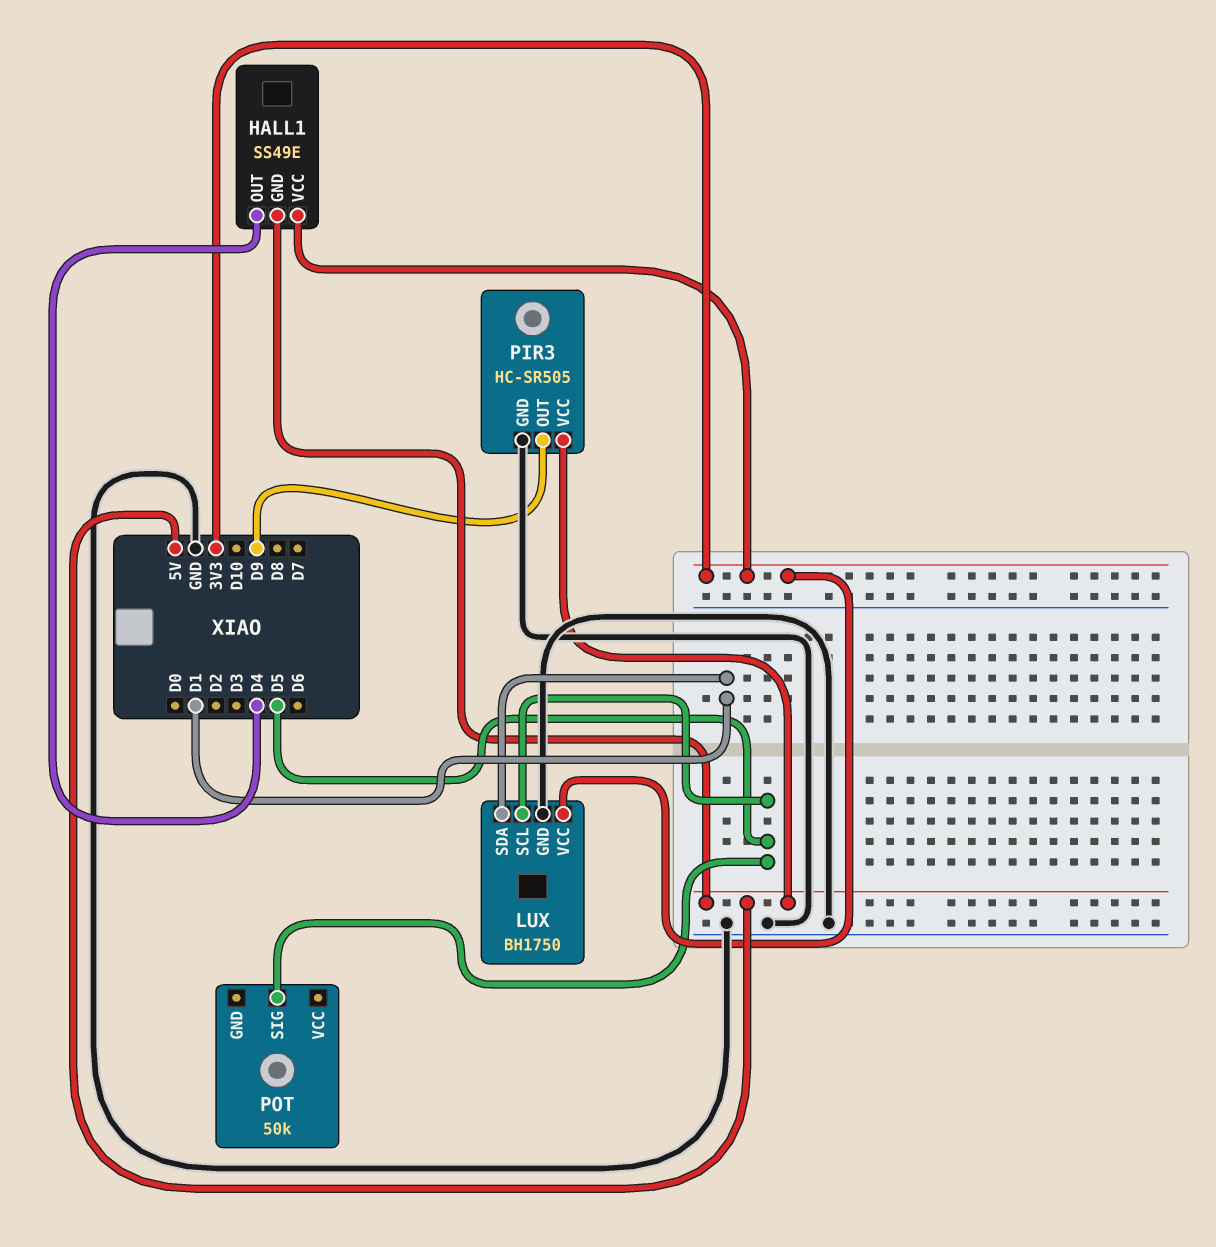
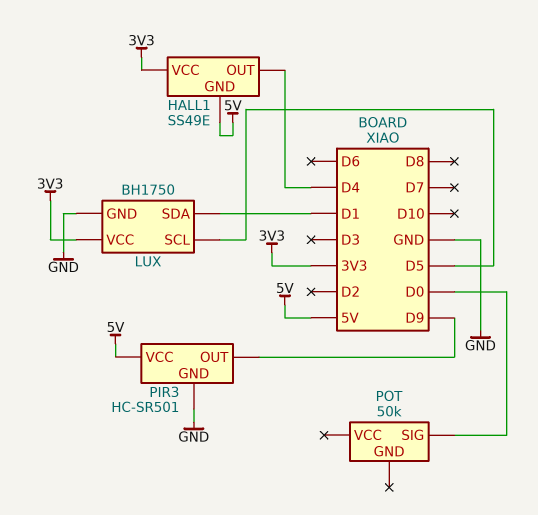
PIR3: HC-SR505 -> HC-SR501
POT pin SIG: D5 -> D0

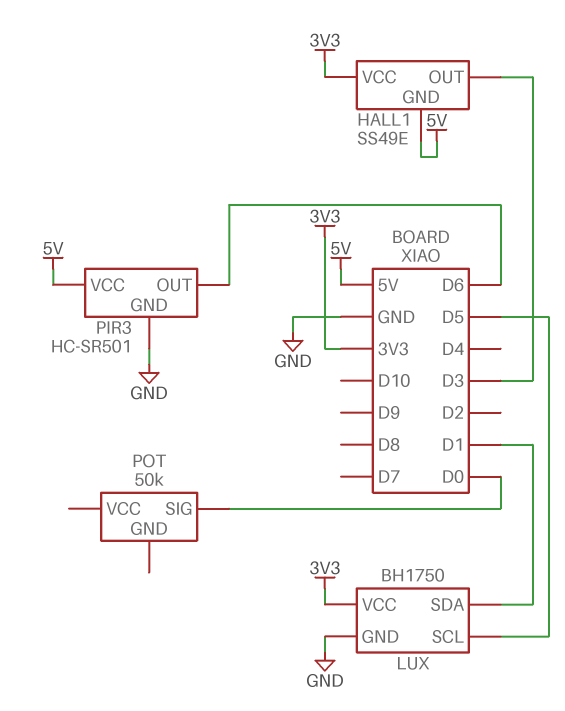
HALL1 pin OUT: D4 -> D3
PIR3 pin OUT: D9 -> D6

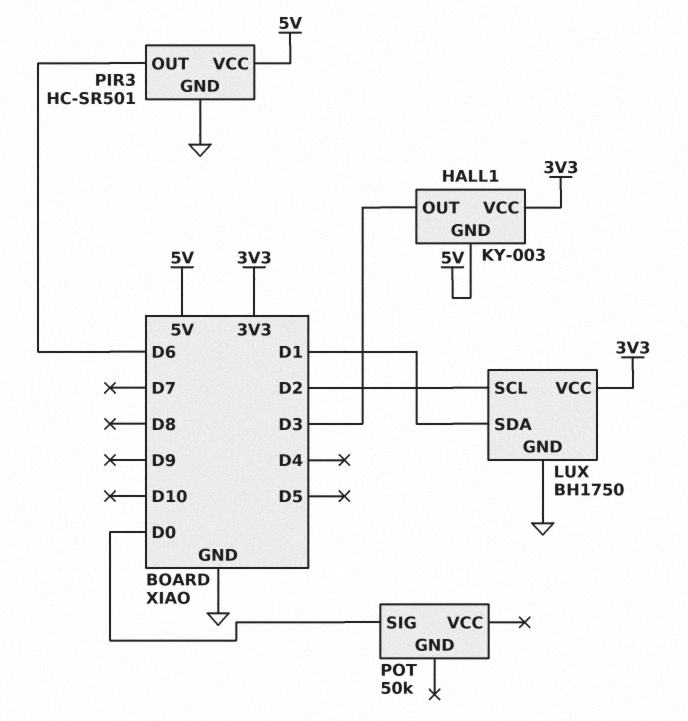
HALL1: SS49E -> KY-003
LUX pin SCL: D5 -> D2

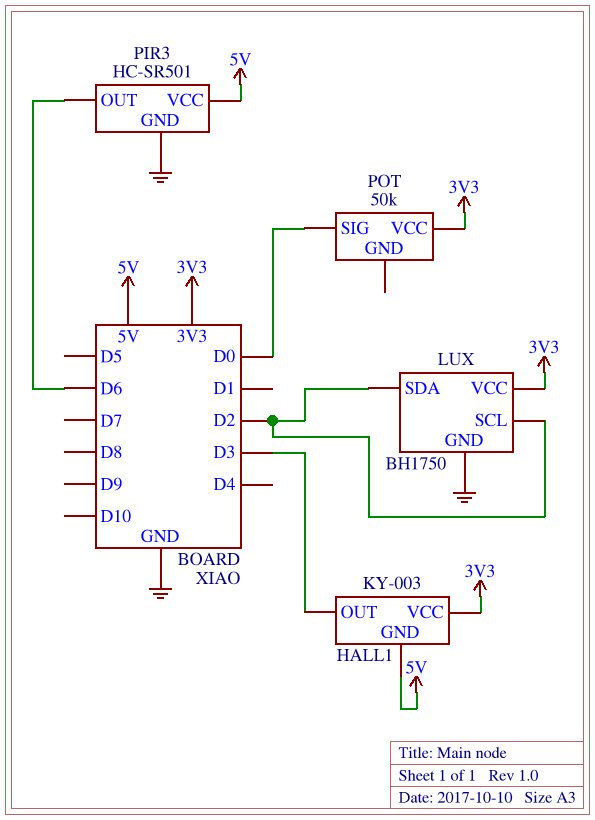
LUX pin SDA: D1 -> D2
POT pin VCC: none -> 3V3

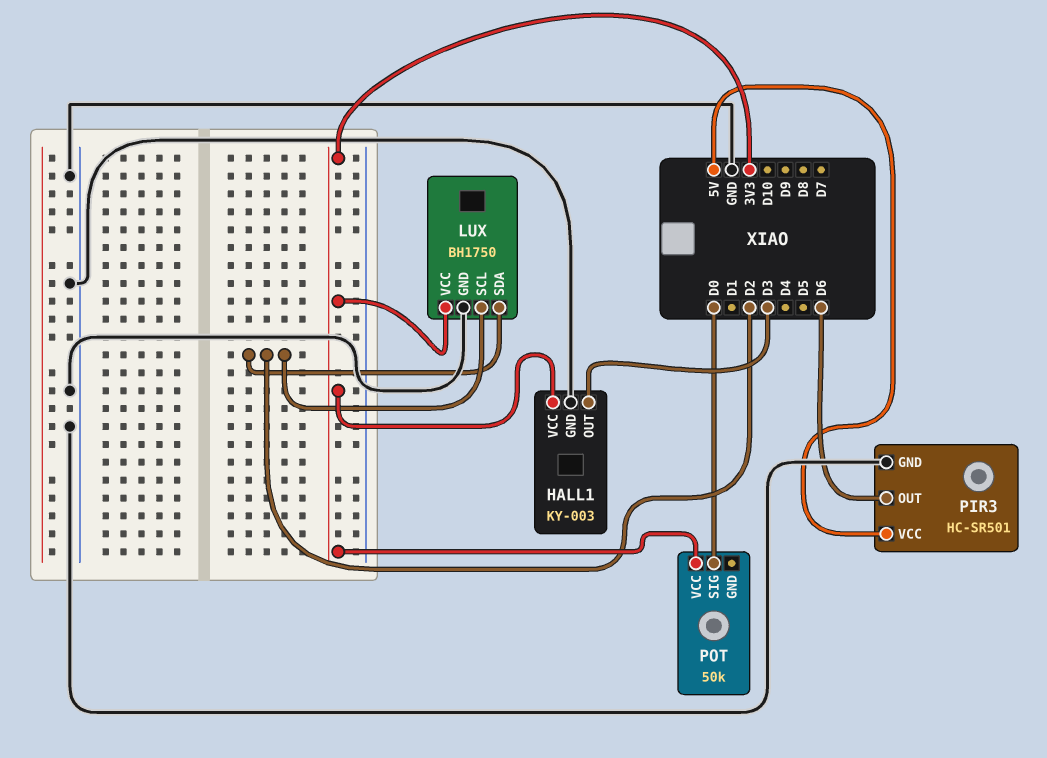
HALL1 pin GND: 5V -> GND

